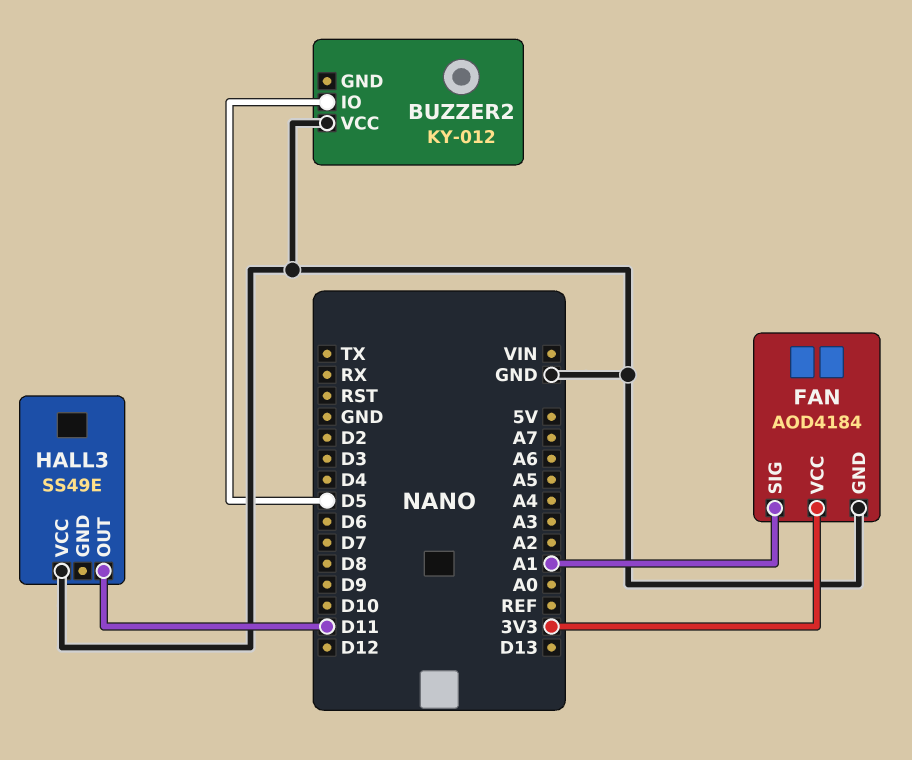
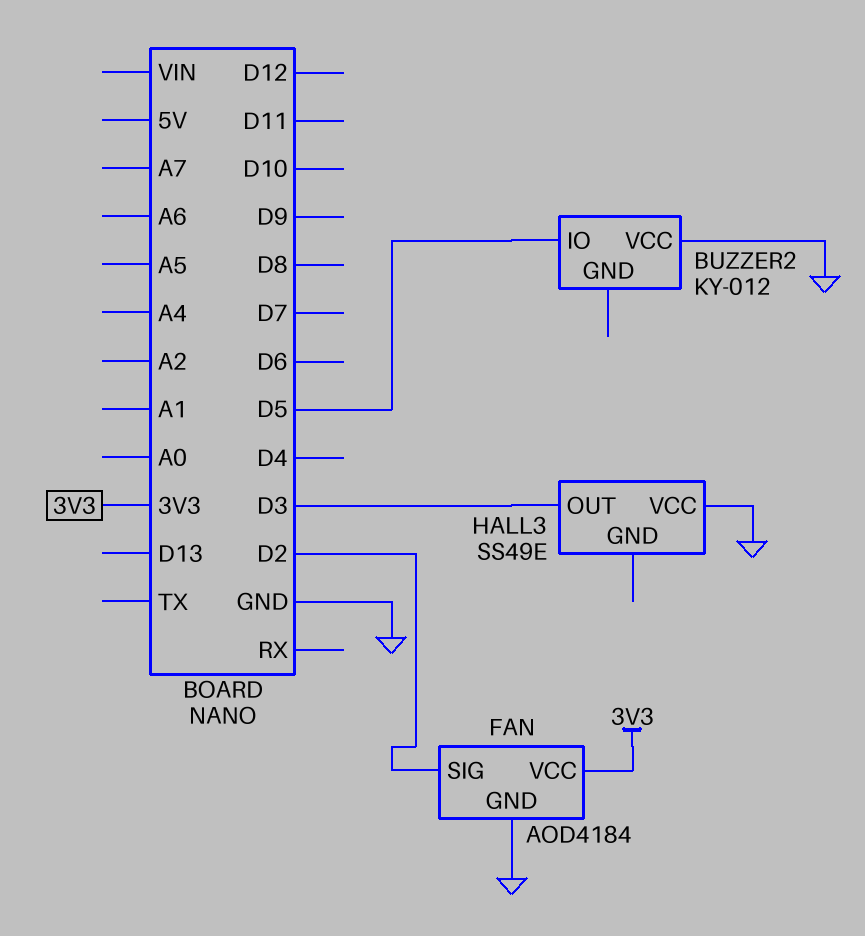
FAN pin SIG: A1 -> D2
HALL3 pin OUT: D11 -> D3

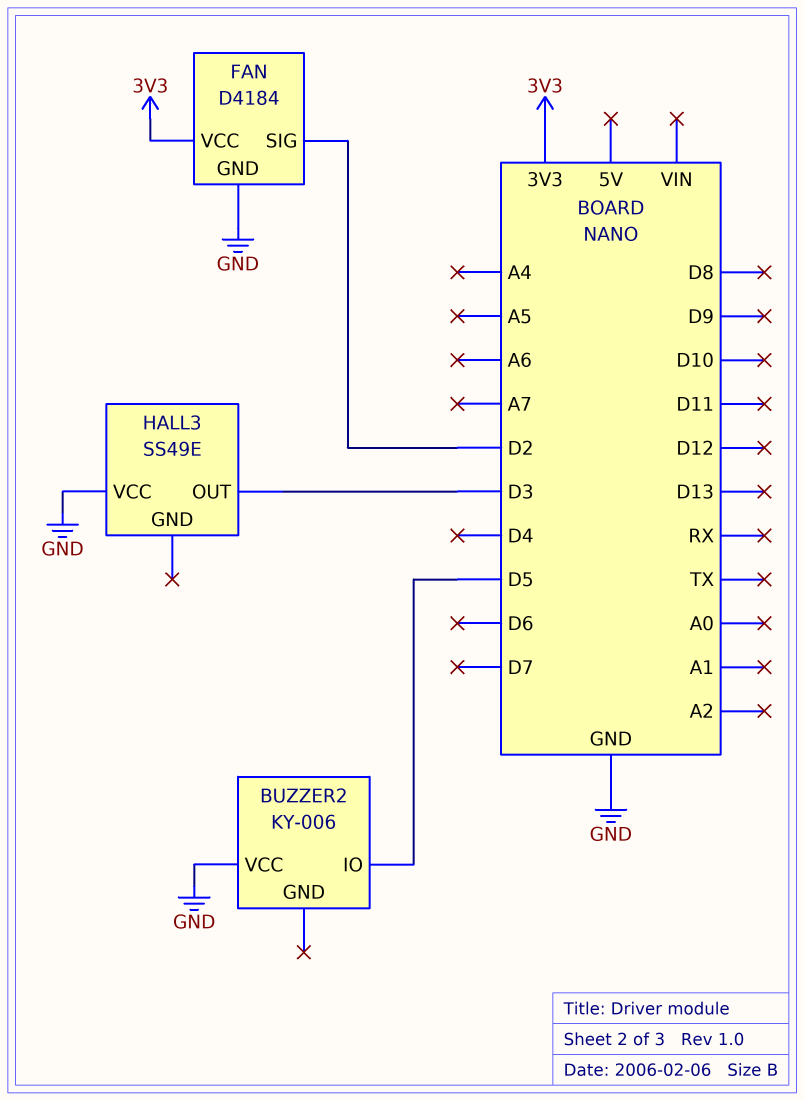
BUZZER2: KY-012 -> KY-006
FAN: AOD4184 -> D4184

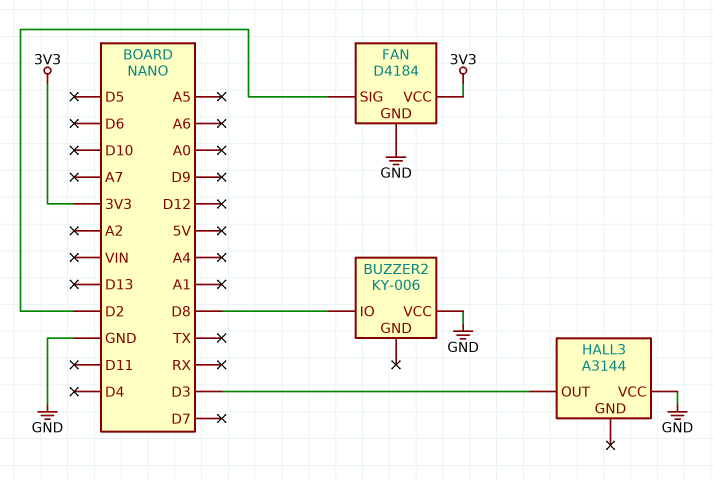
BUZZER2 pin IO: D5 -> D8
HALL3: SS49E -> A3144

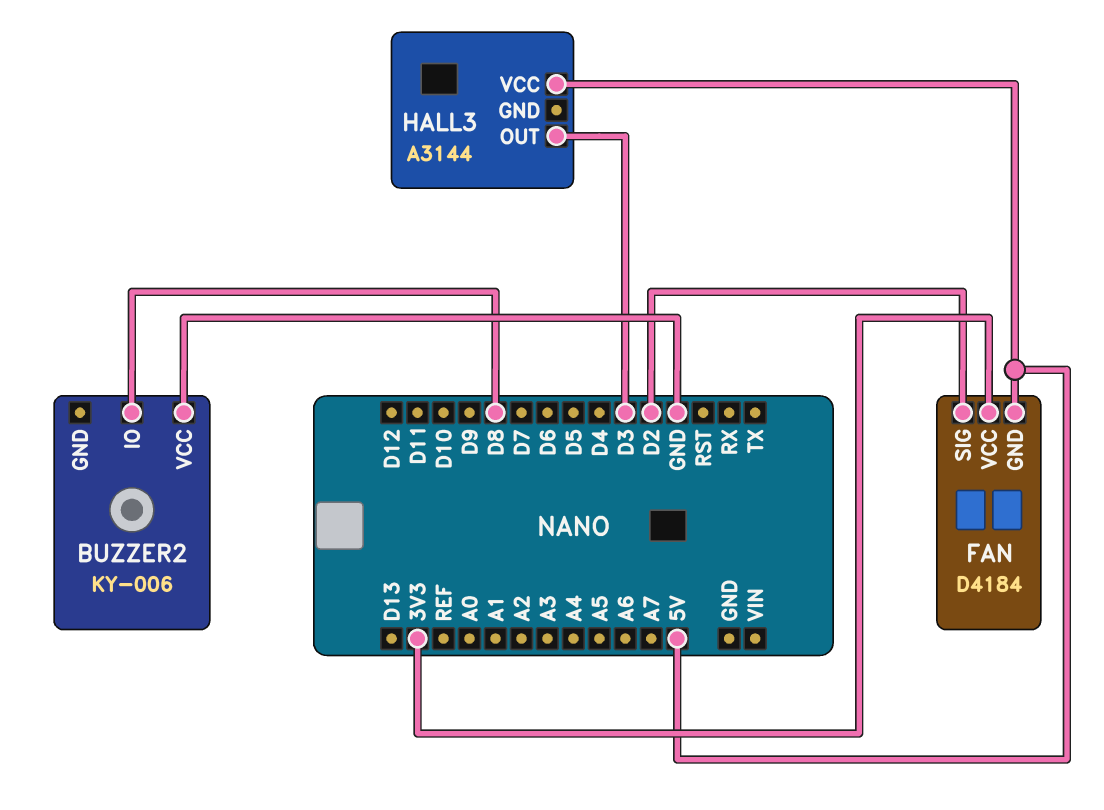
FAN pin GND: GND -> 5V
HALL3 pin VCC: GND -> 5V

